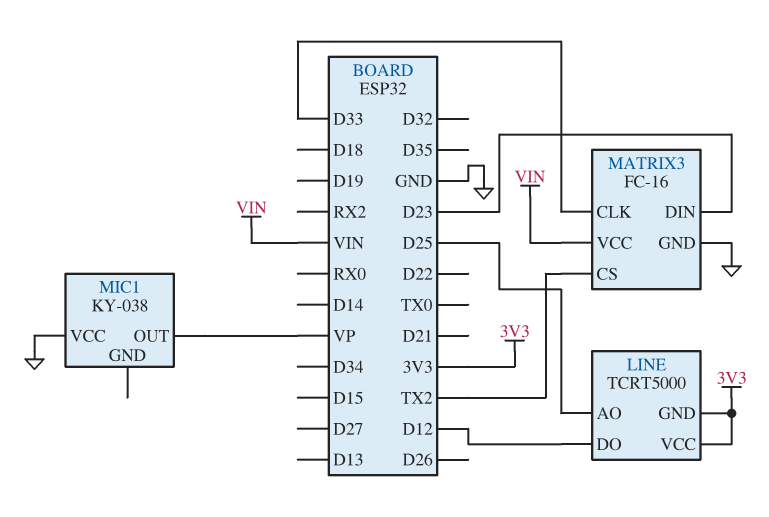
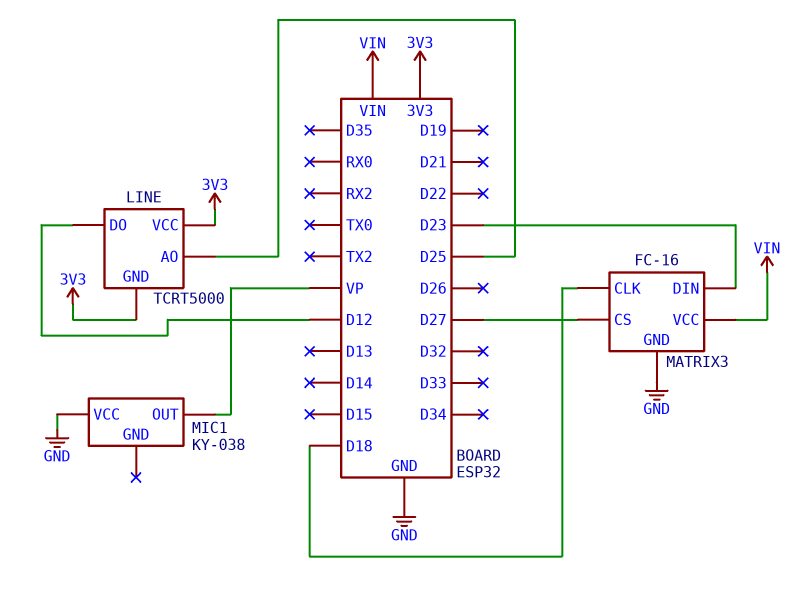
MATRIX3 pin CLK: D33 -> D18
MATRIX3 pin CS: TX2 -> D27

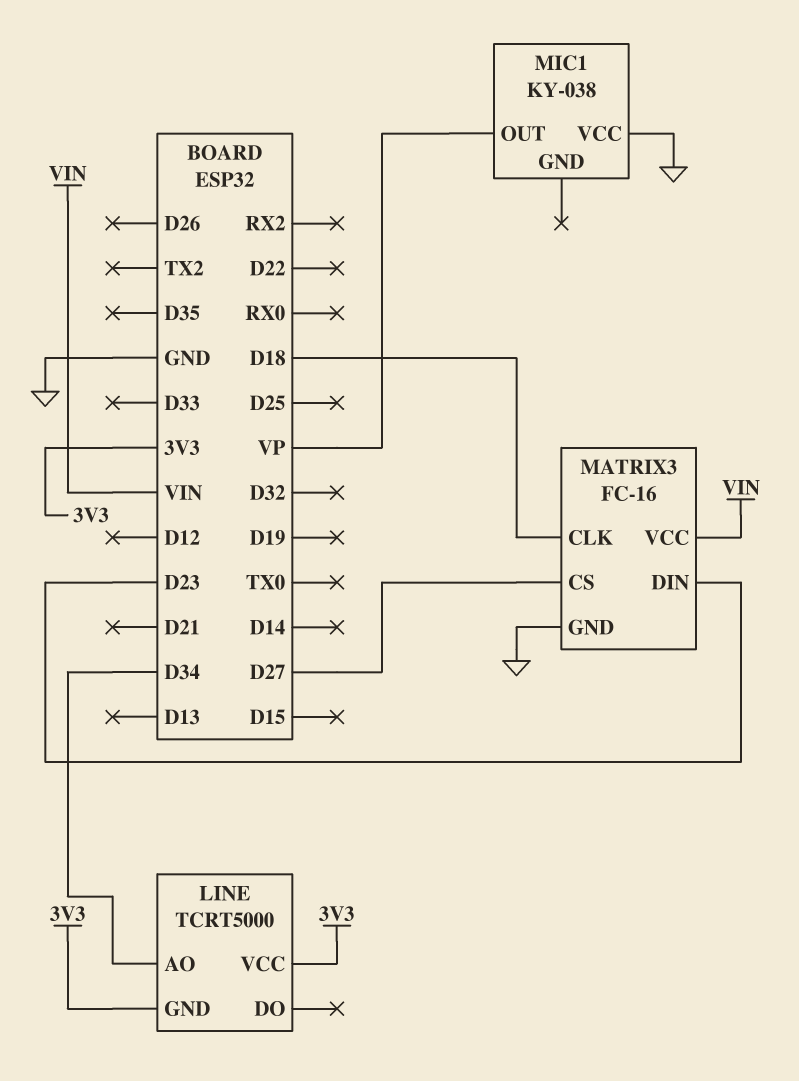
LINE pin AO: D25 -> D34
LINE pin DO: D12 -> none

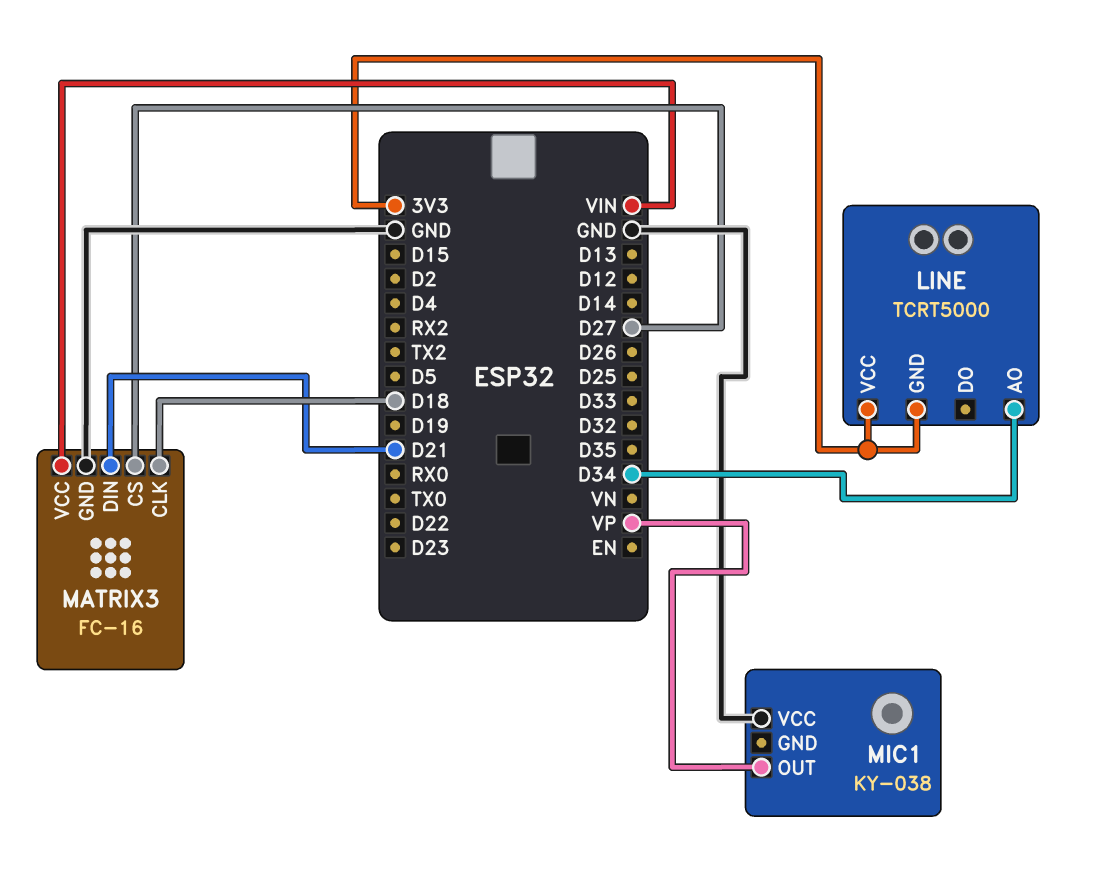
MATRIX3 pin DIN: D23 -> D21

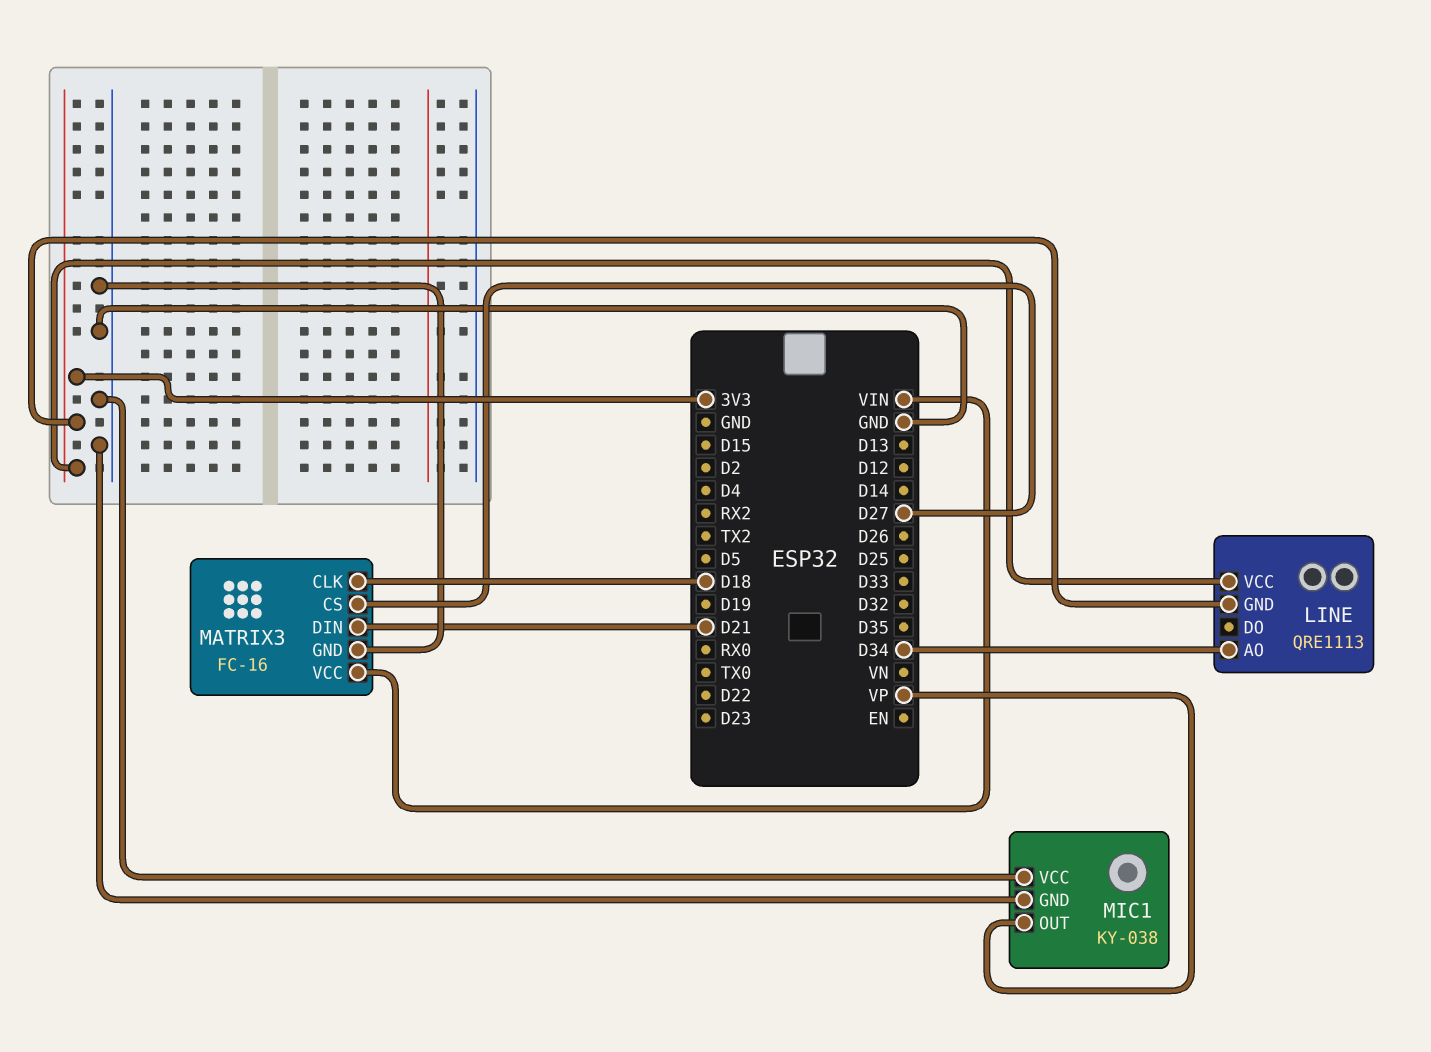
LINE: TCRT5000 -> QRE1113
MIC1 pin GND: none -> GND

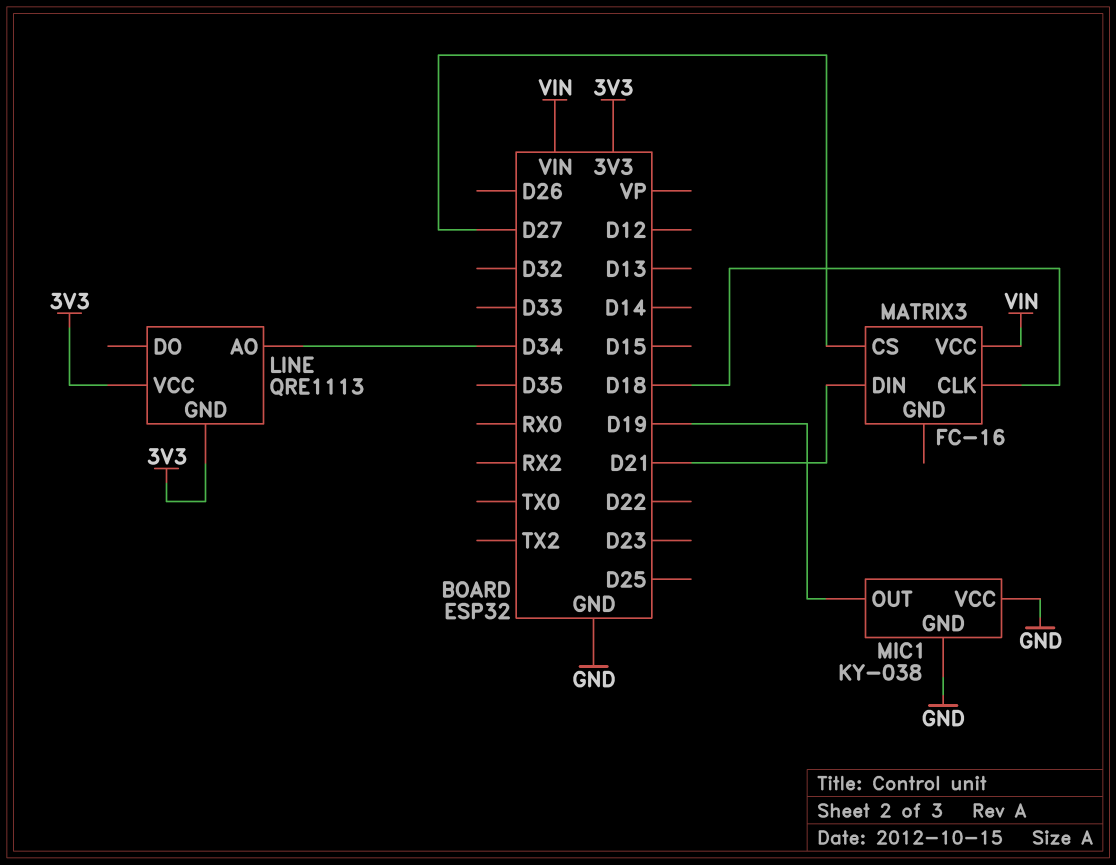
MATRIX3 pin GND: GND -> none
MIC1 pin OUT: VP -> D19

